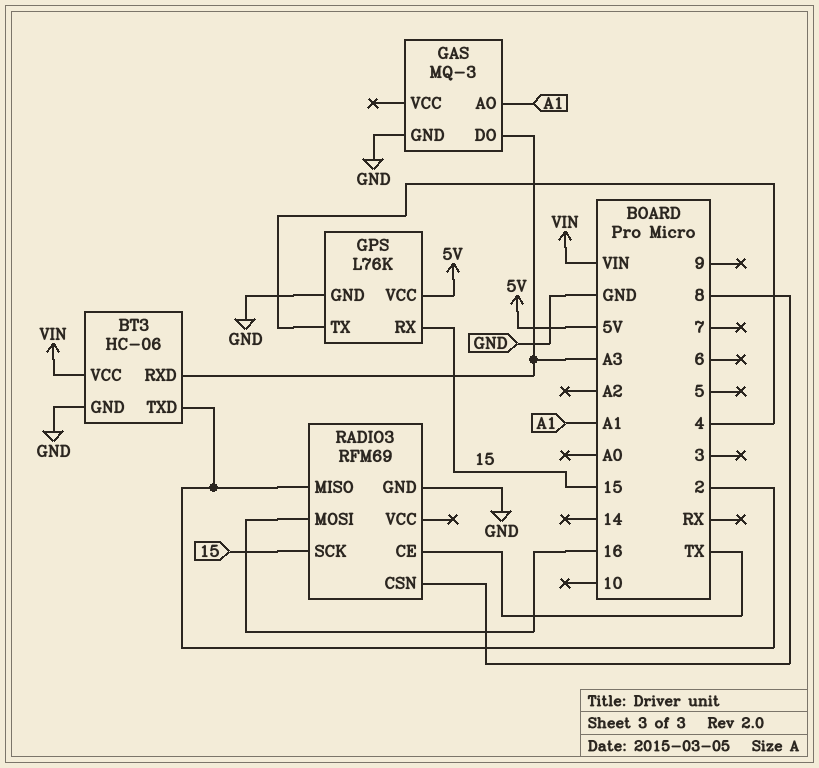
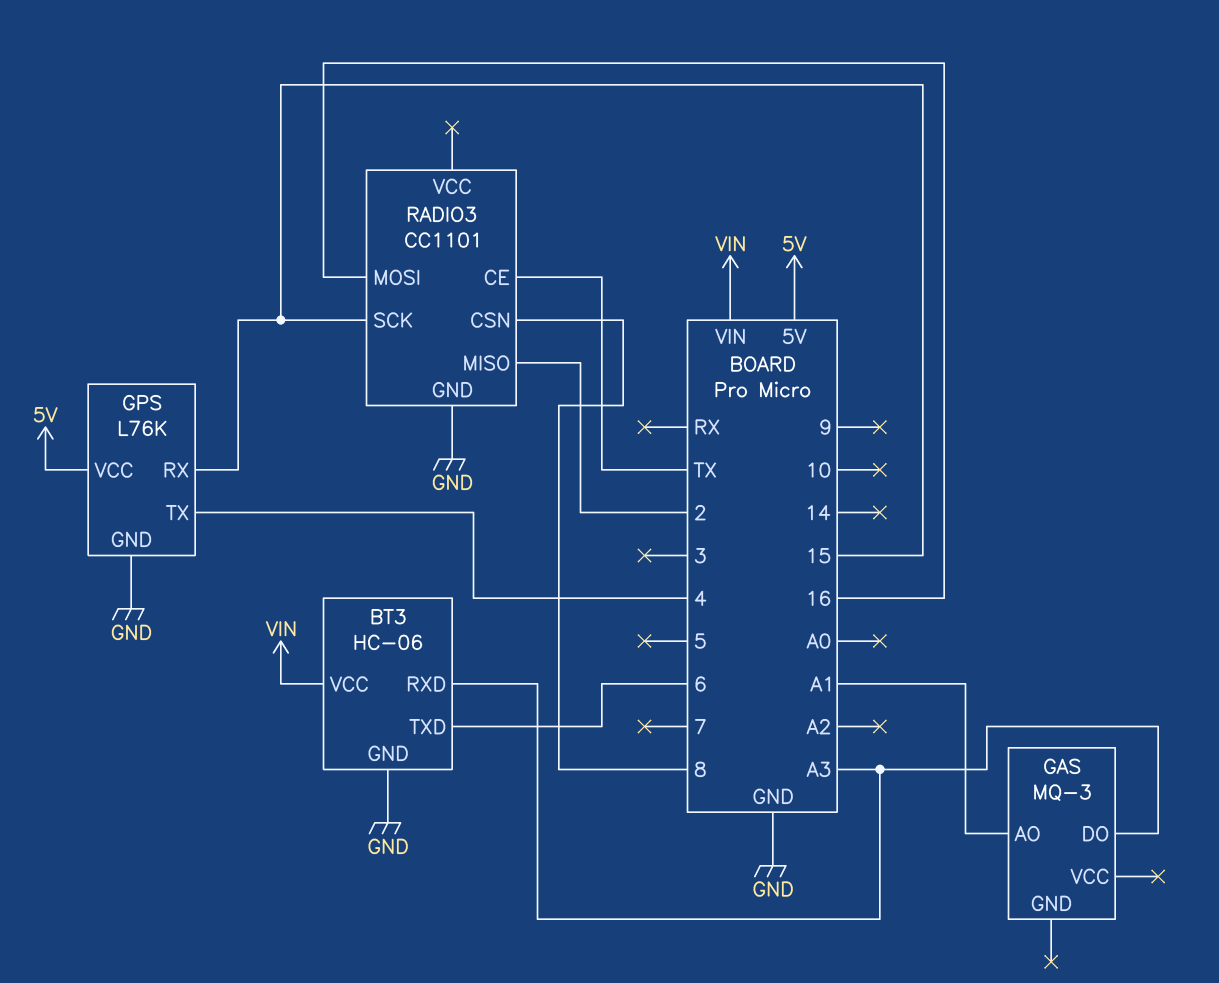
BT3 pin TXD: 2 -> 6
GAS pin GND: GND -> none
RADIO3: RFM69 -> CC1101

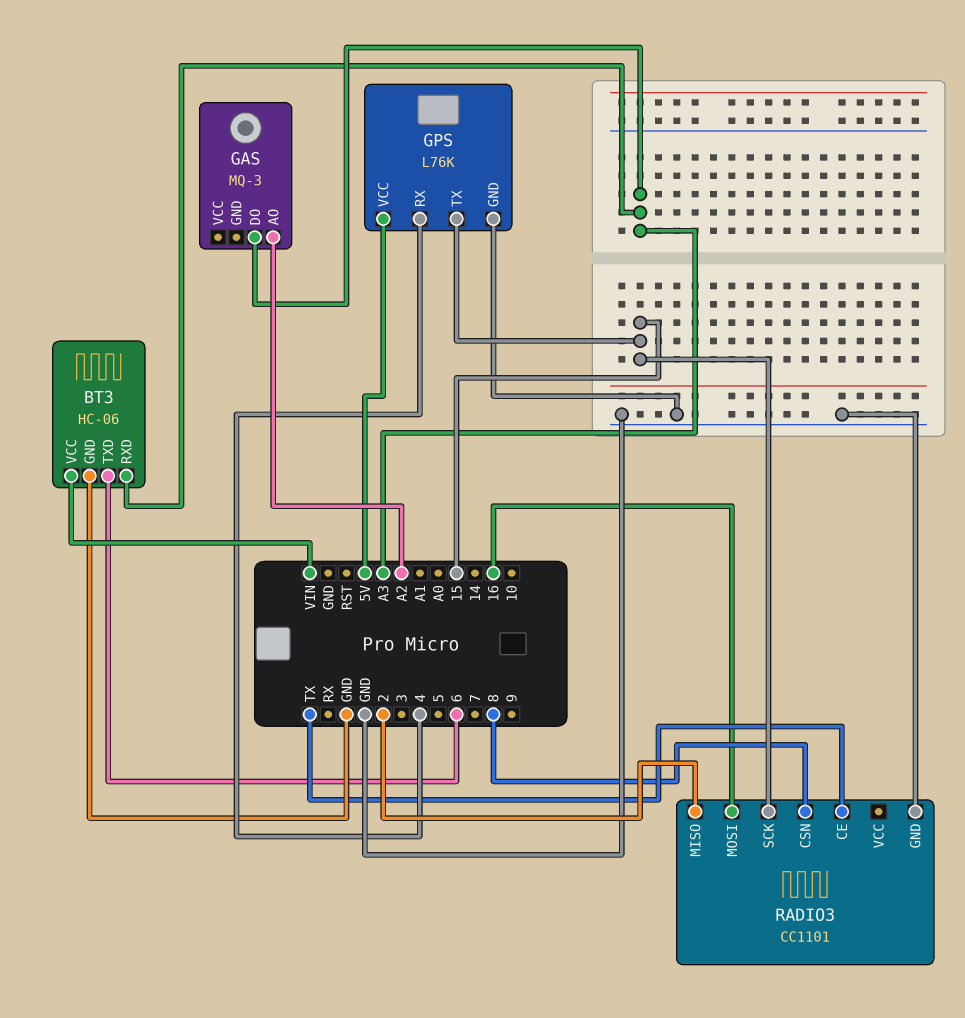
GAS pin AO: A1 -> A2
GPS pin RX: 15 -> 4
GPS pin TX: 4 -> 15

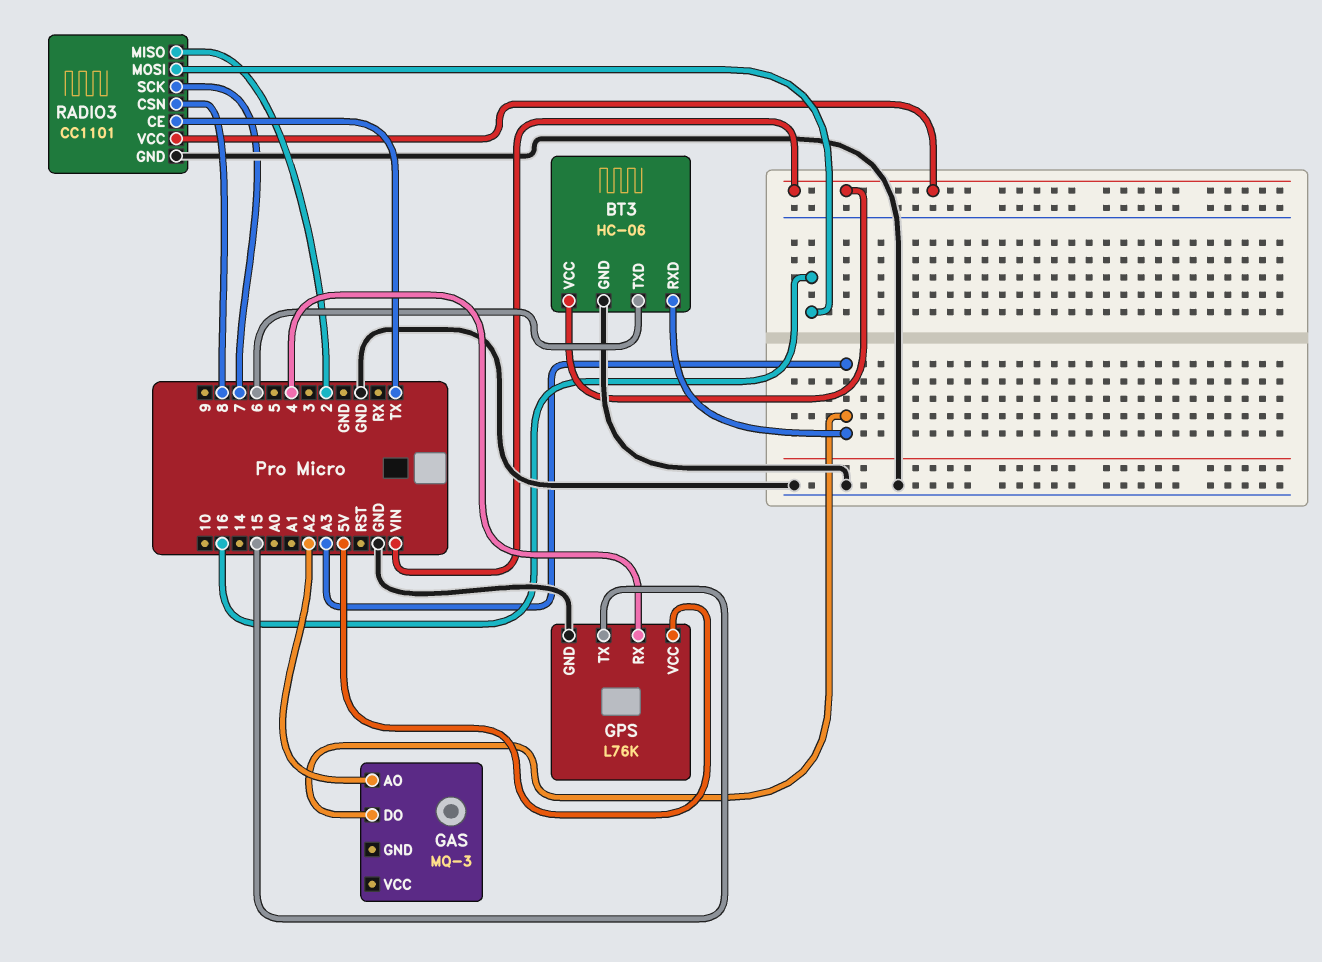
RADIO3 pin SCK: 15 -> 7
RADIO3 pin VCC: none -> VIN

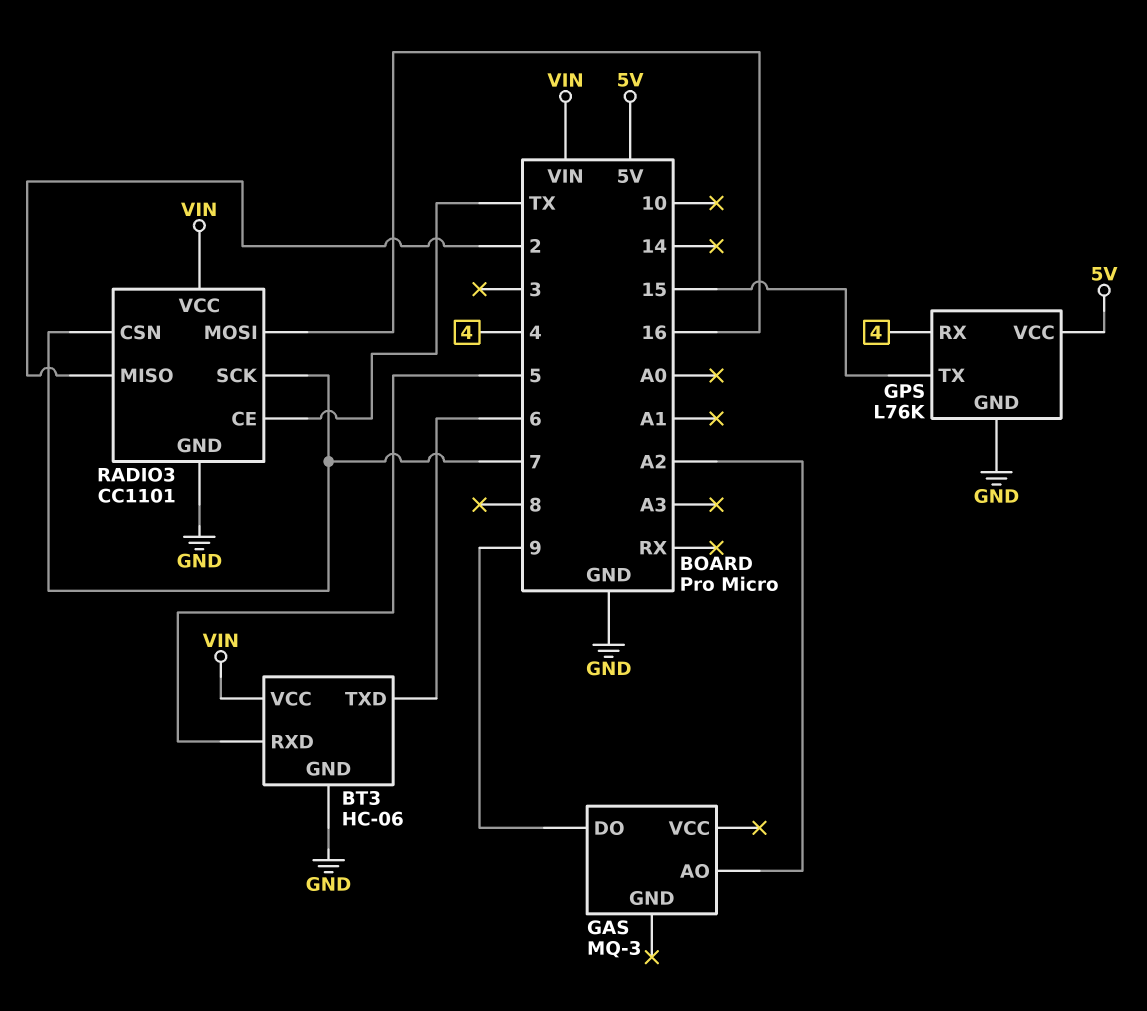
BT3 pin RXD: A3 -> 5
GAS pin DO: A3 -> 9
RADIO3 pin CSN: 8 -> 7

